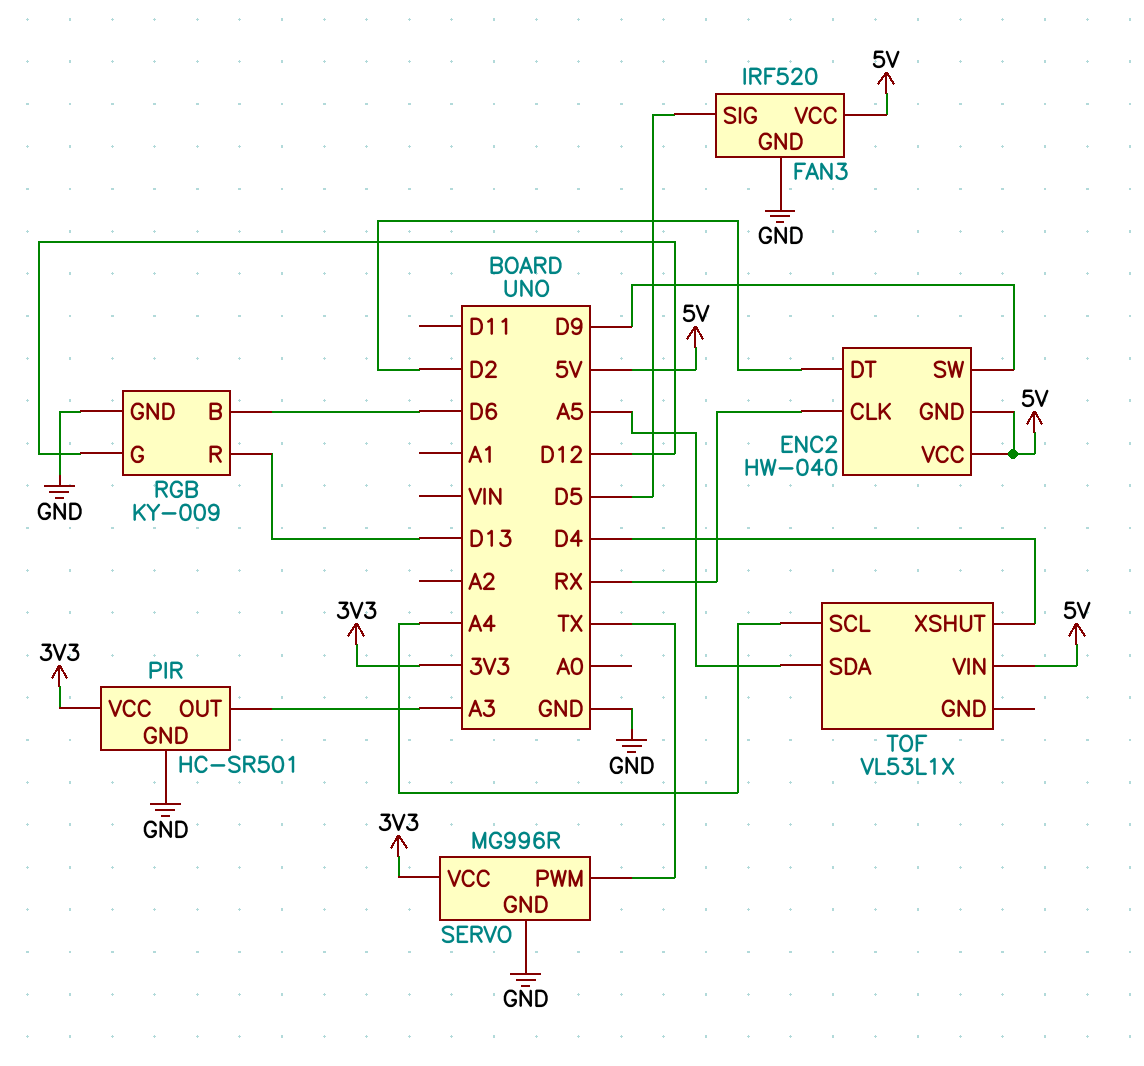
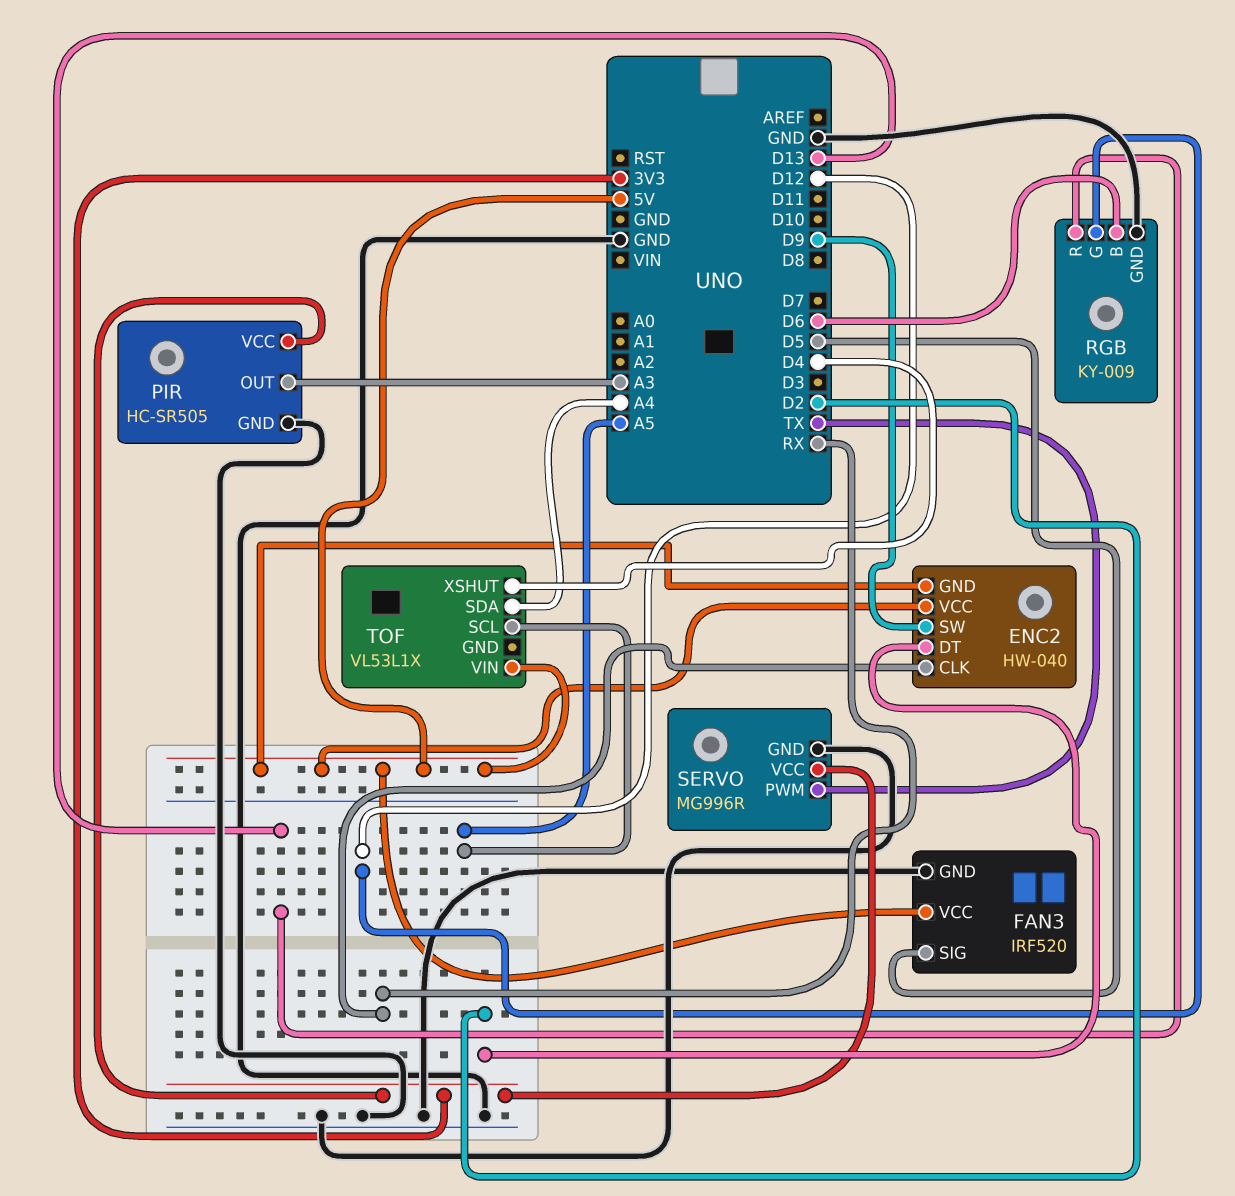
PIR: HC-SR501 -> HC-SR505
TOF pin SCL: A4 -> A5
TOF pin SDA: A5 -> A4

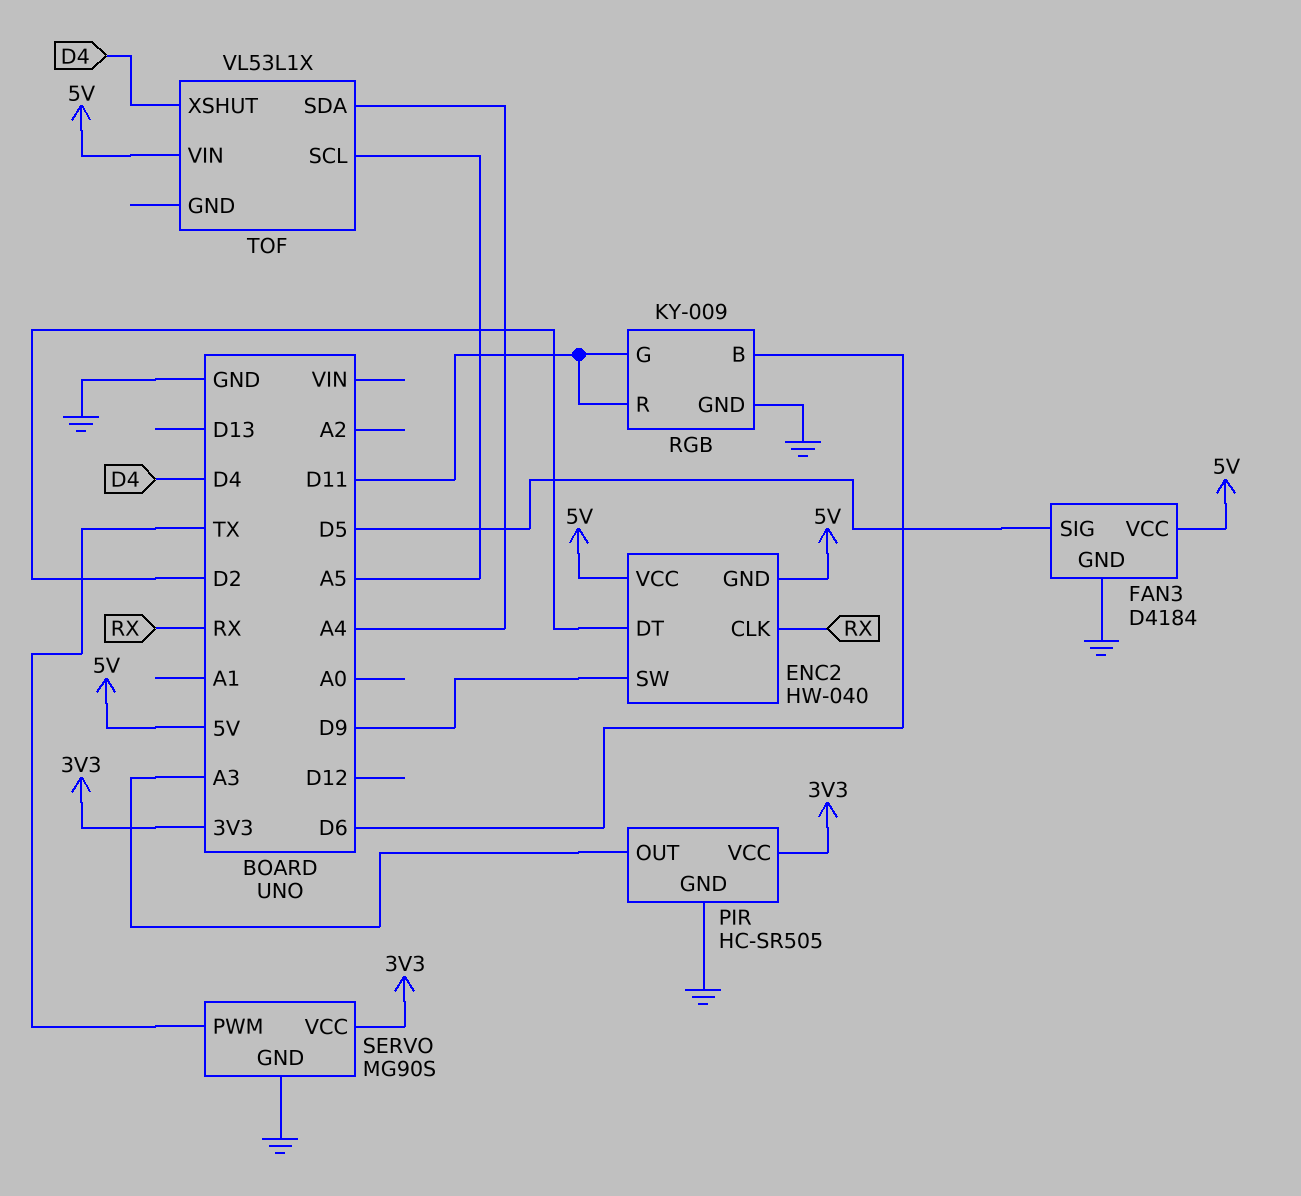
FAN3: IRF520 -> D4184
RGB pin G: D12 -> D11
RGB pin R: D13 -> D11
SERVO: MG996R -> MG90S

